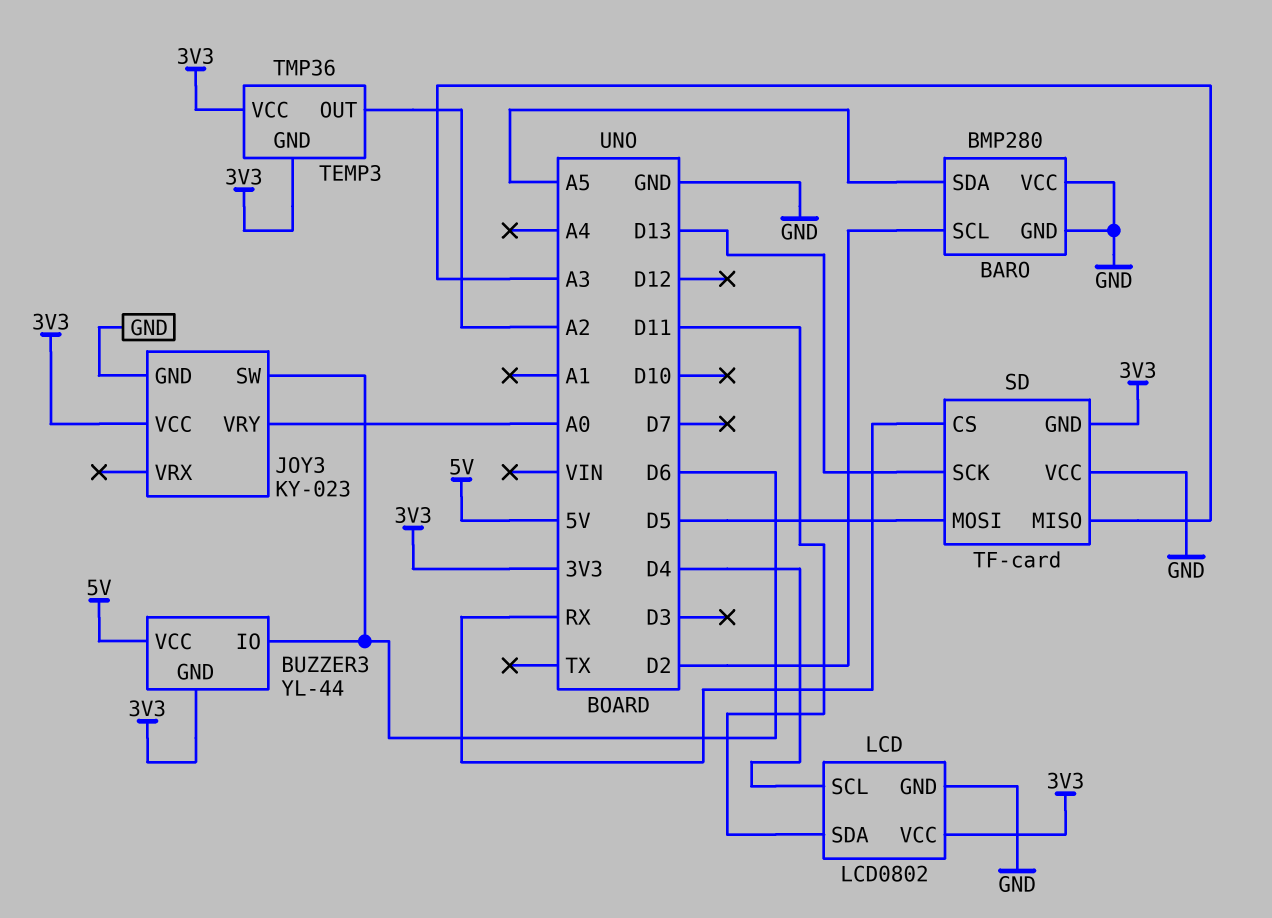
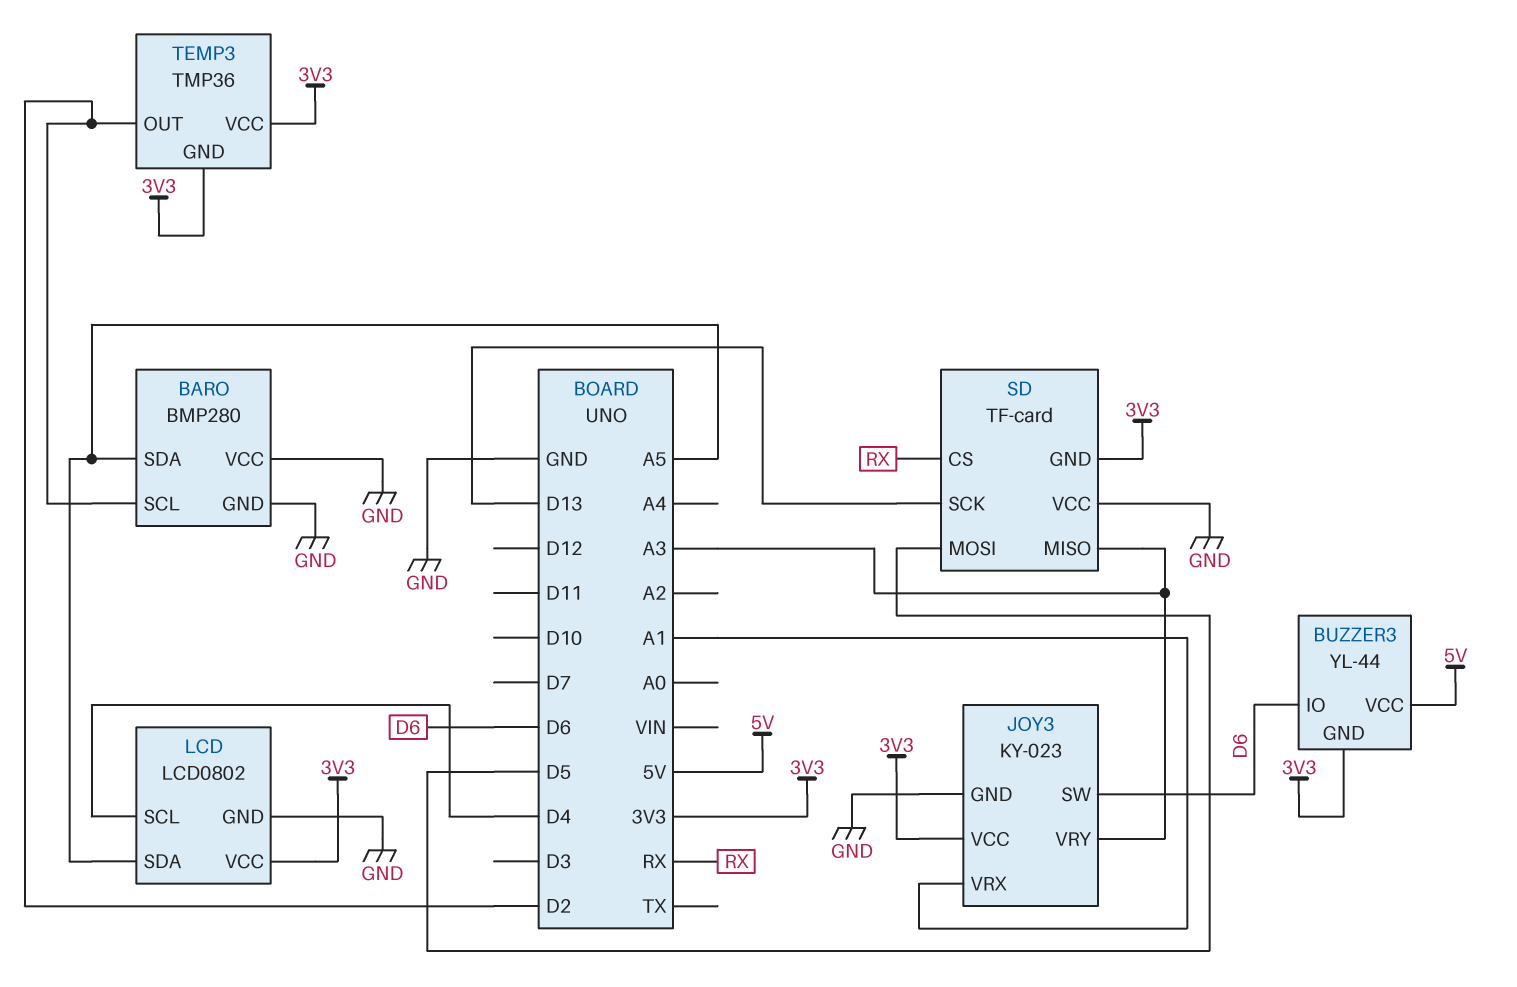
JOY3 pin VRX: none -> A1
JOY3 pin VRY: A0 -> A3
LCD pin SDA: D11 -> A5
TEMP3 pin OUT: A2 -> D2

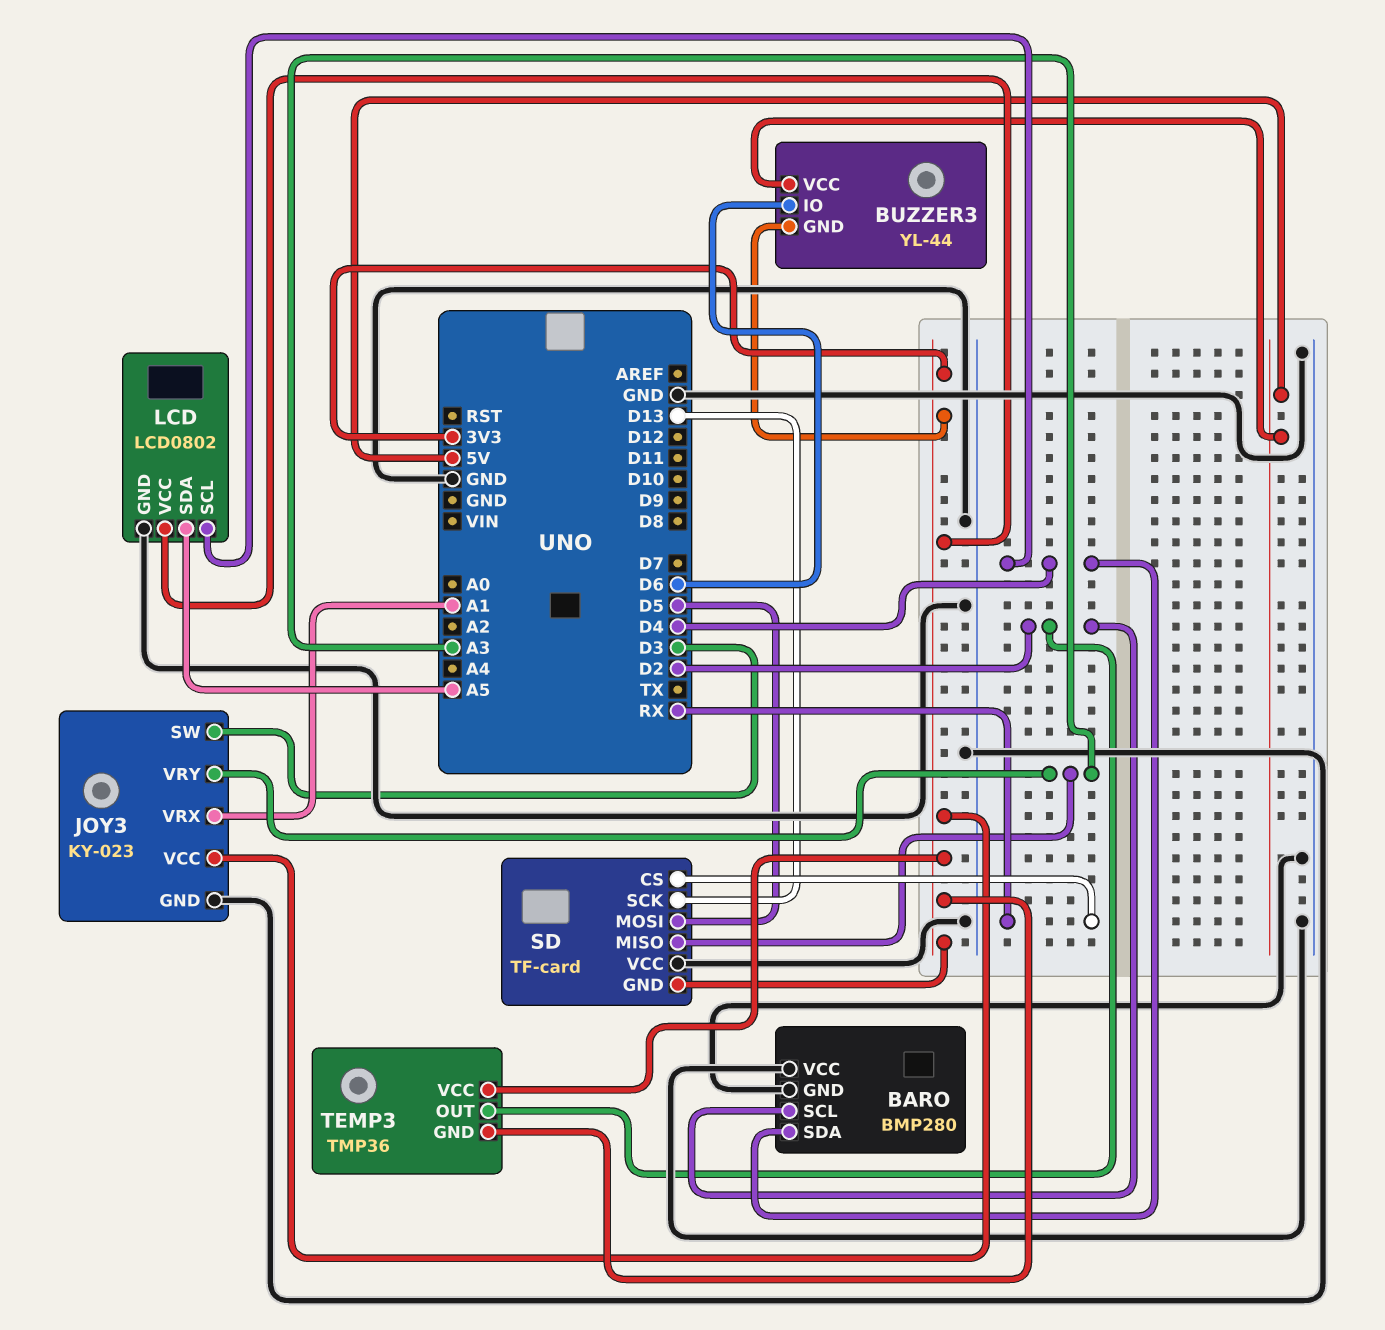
BARO pin SDA: A5 -> D4
JOY3 pin SW: D6 -> D3

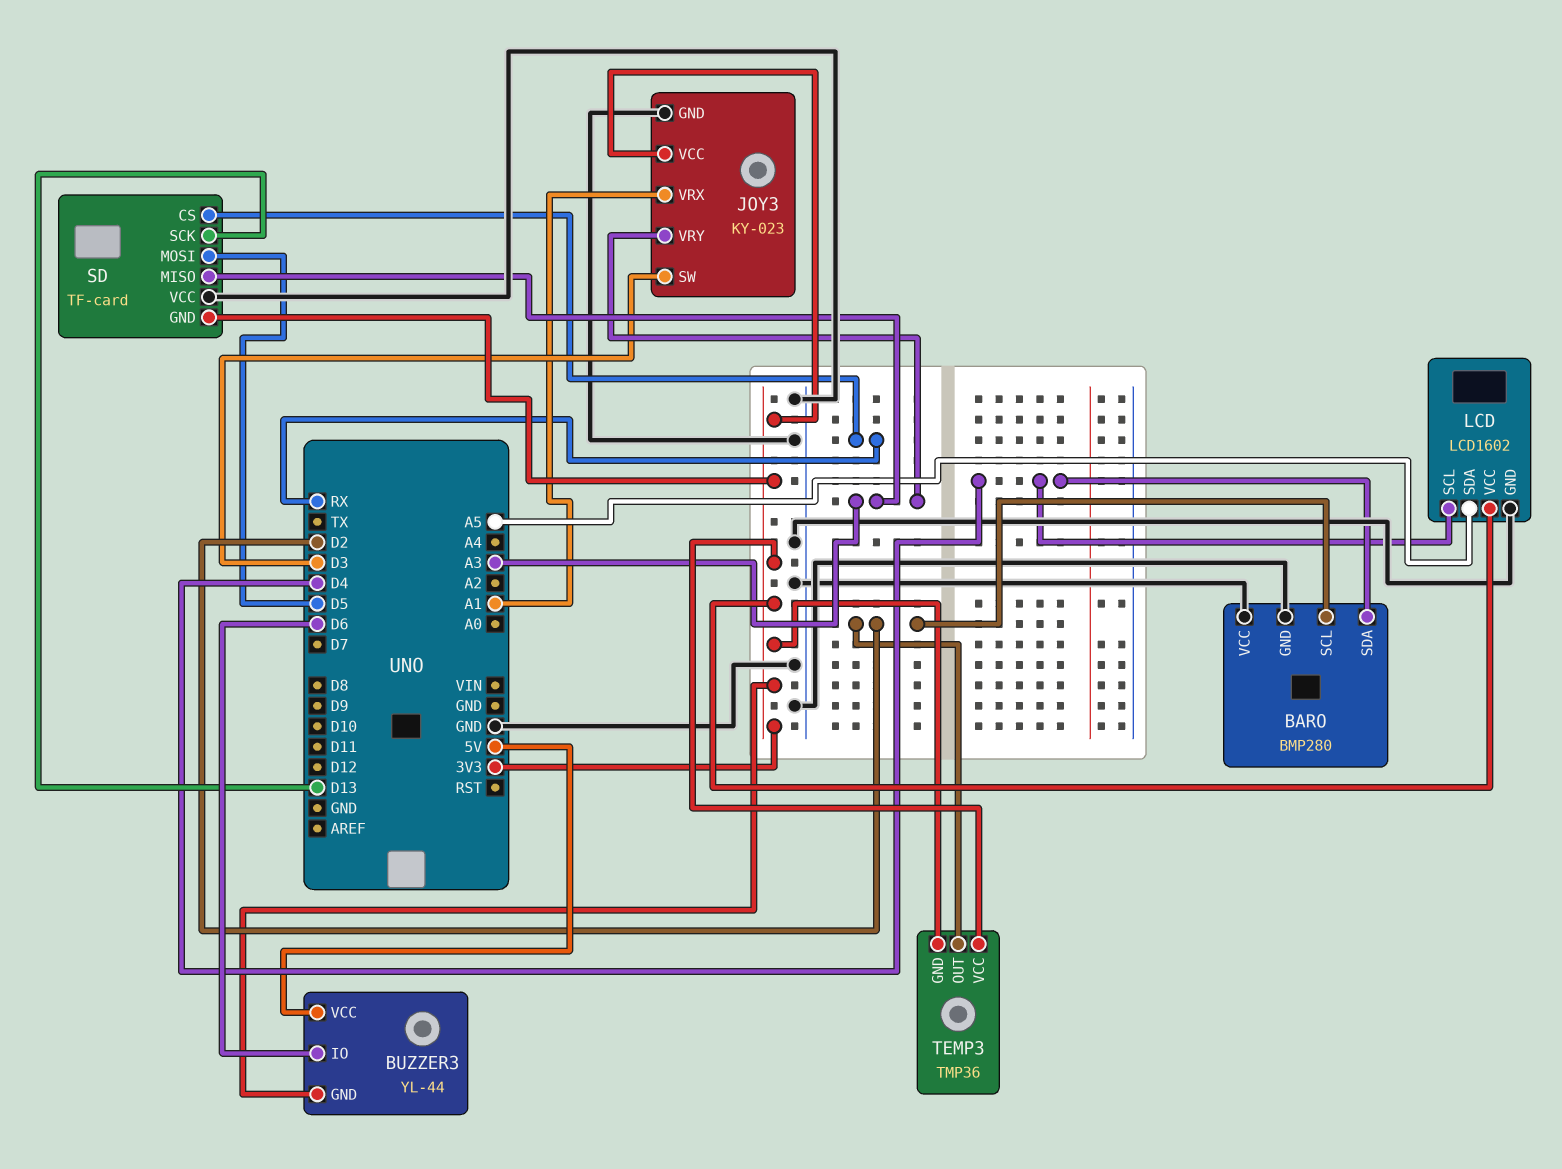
LCD: LCD0802 -> LCD1602

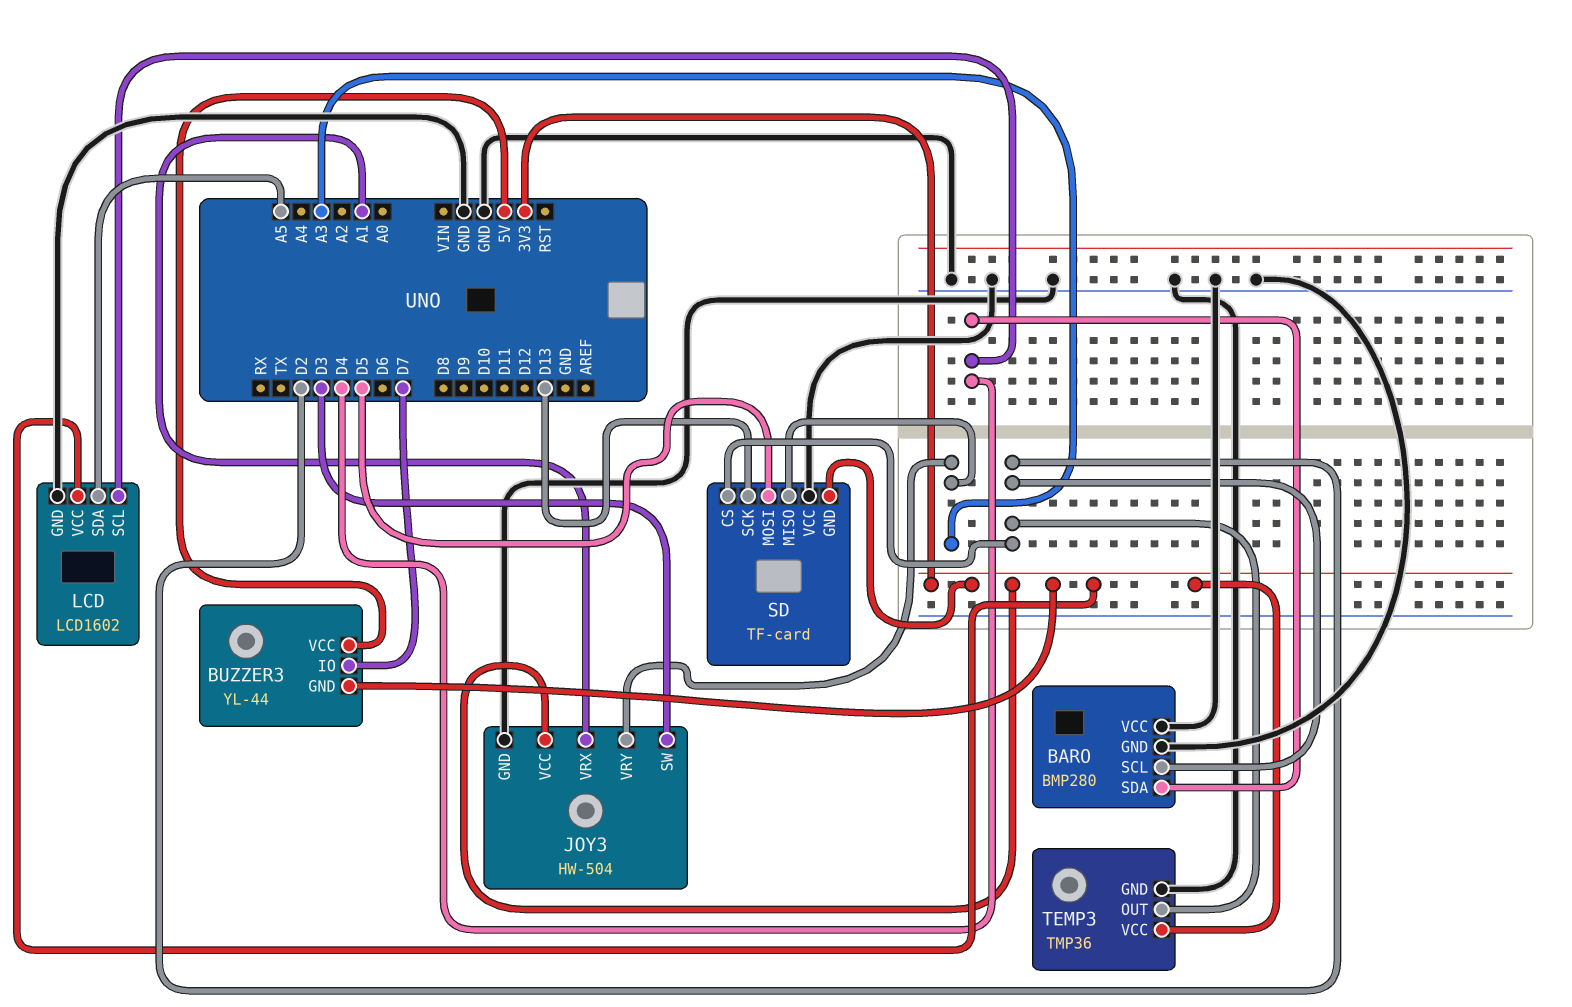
BUZZER3 pin IO: D6 -> D7
JOY3: KY-023 -> HW-504
SD pin CS: RX -> D2
TEMP3 pin GND: 3V3 -> GND

